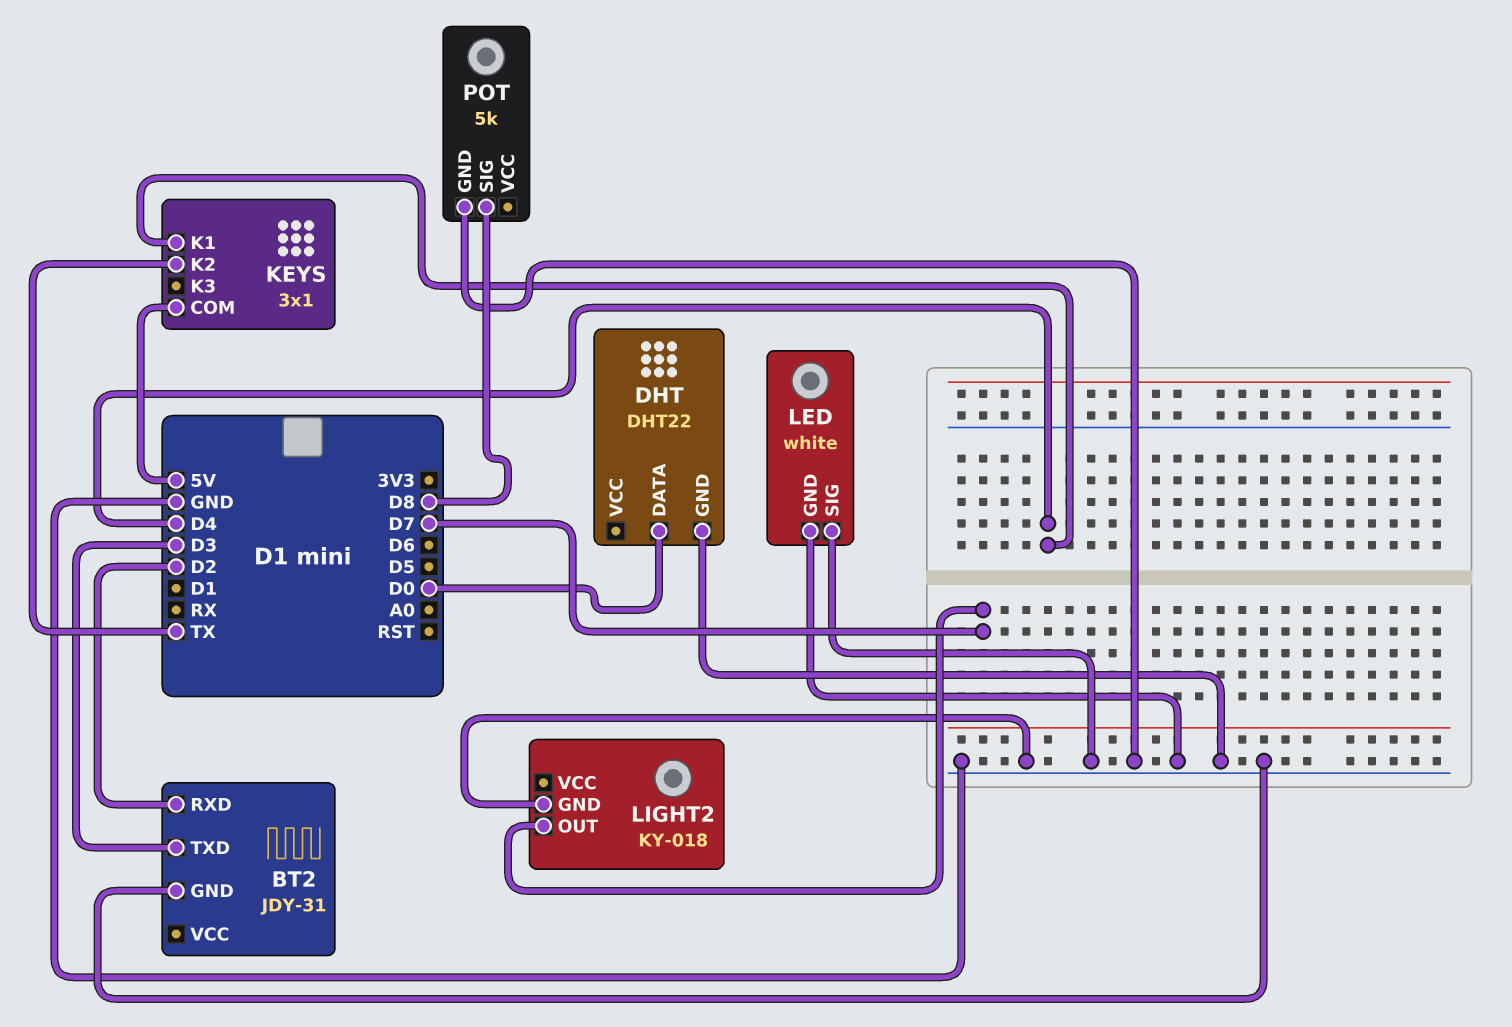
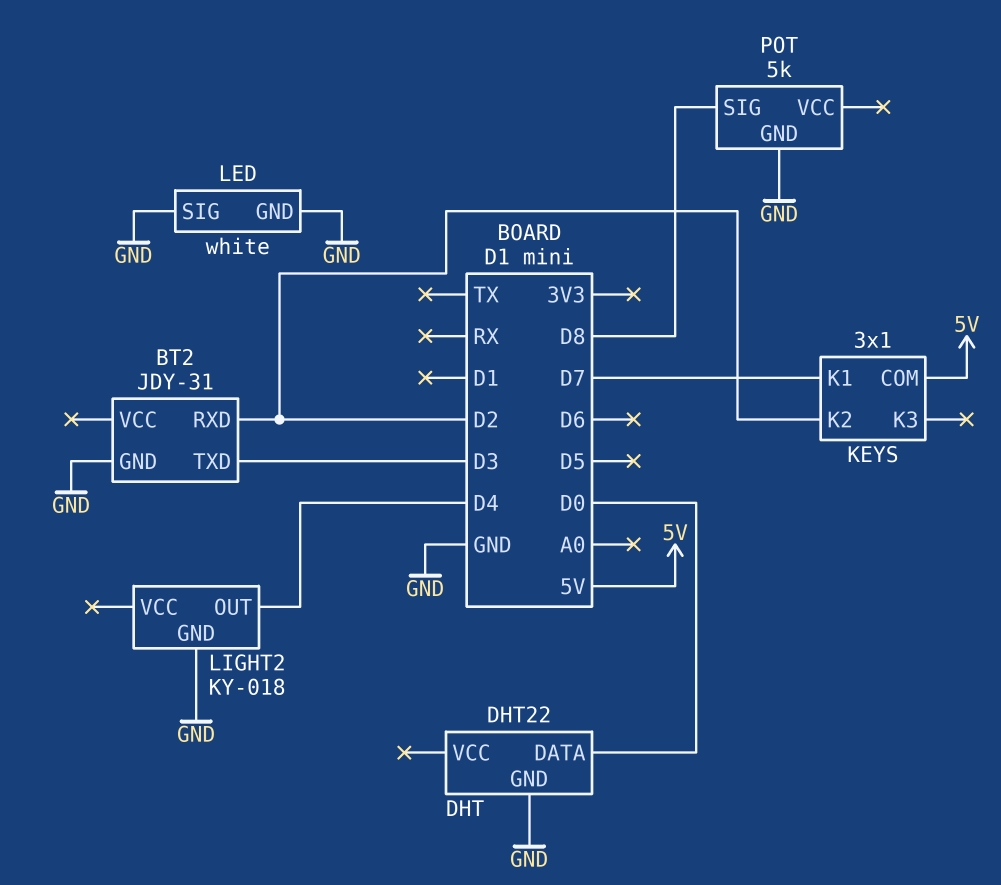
KEYS pin K1: D4 -> D7
KEYS pin K2: TX -> D2
LIGHT2 pin OUT: D7 -> D4

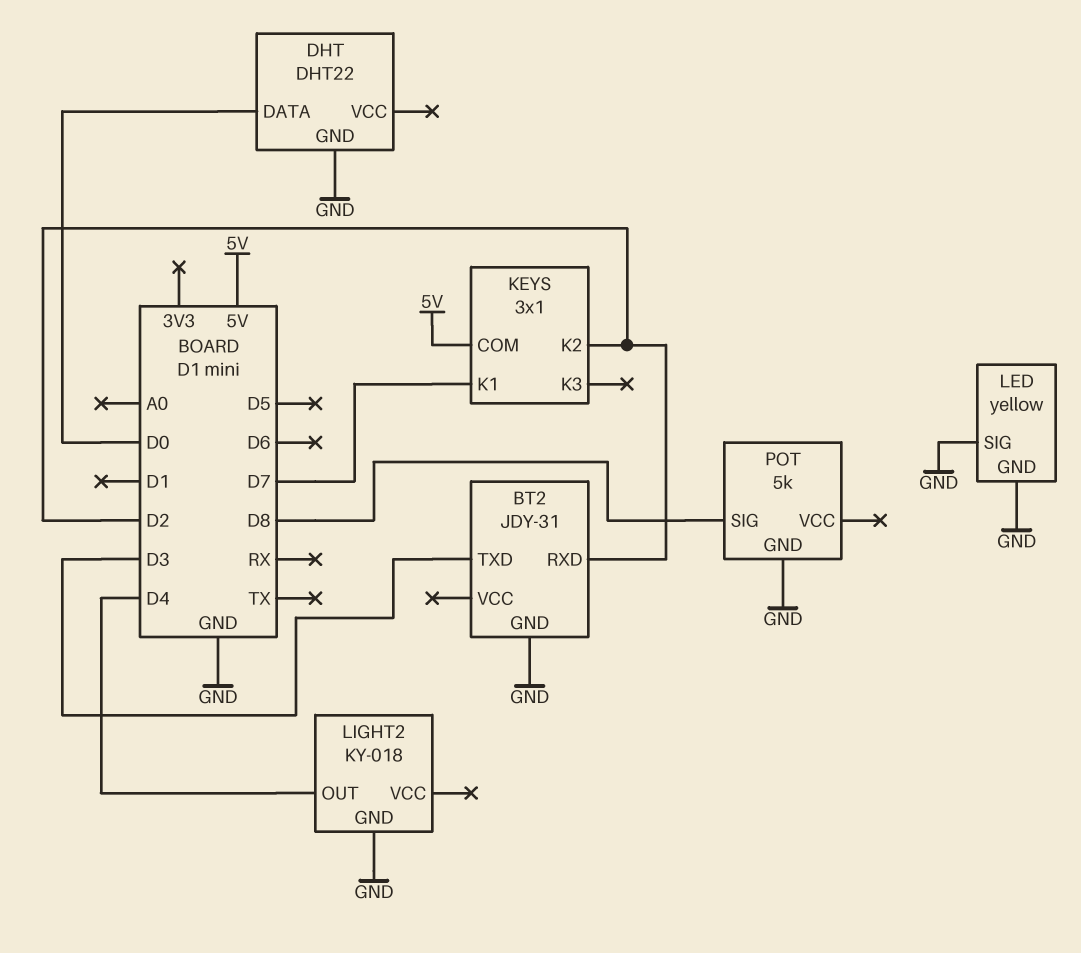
LED: white -> yellow

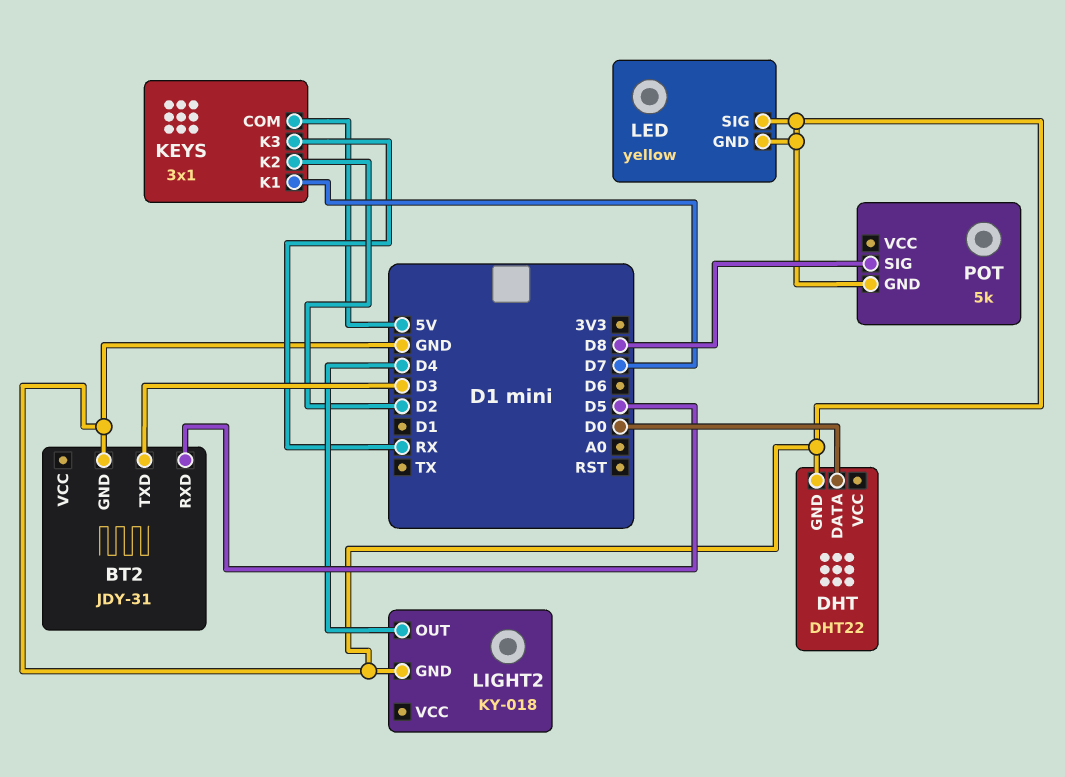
BT2 pin RXD: D2 -> D5
KEYS pin K3: none -> RX

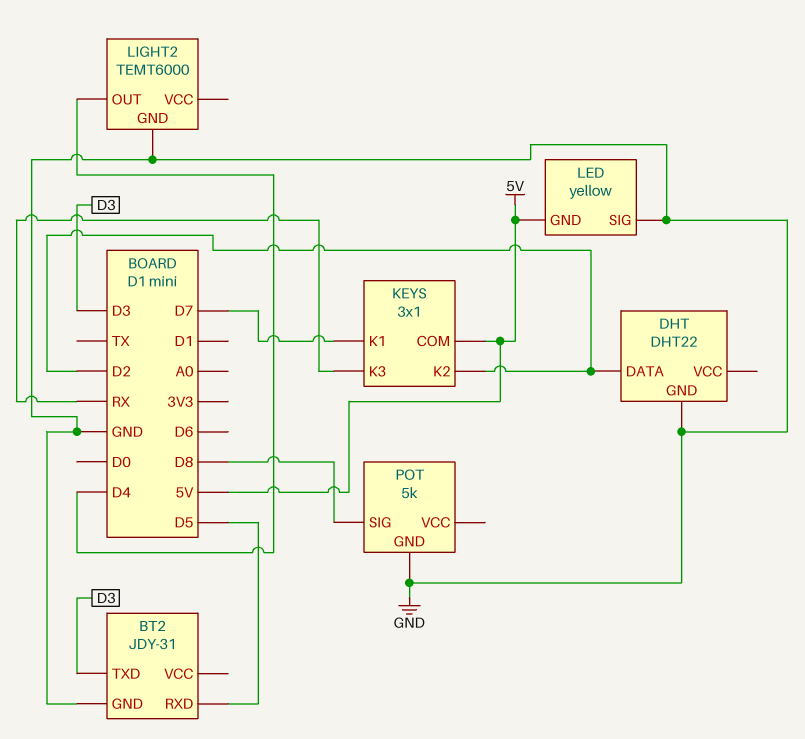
DHT pin DATA: D0 -> D2
LED pin GND: GND -> 5V
LIGHT2: KY-018 -> TEMT6000

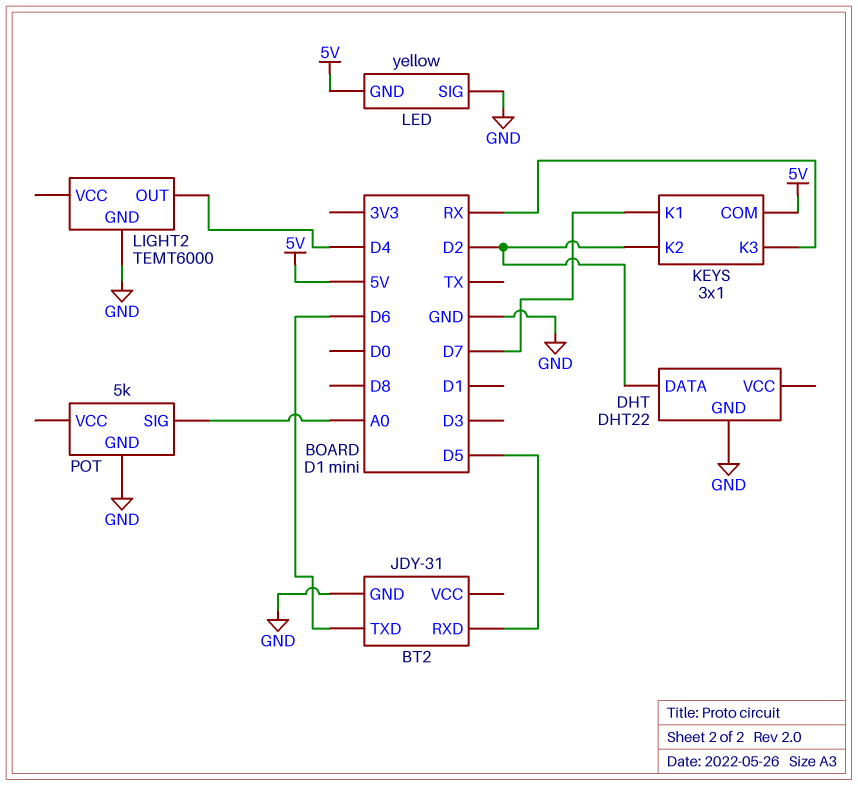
BT2 pin TXD: D3 -> D6
POT pin SIG: D8 -> A0

